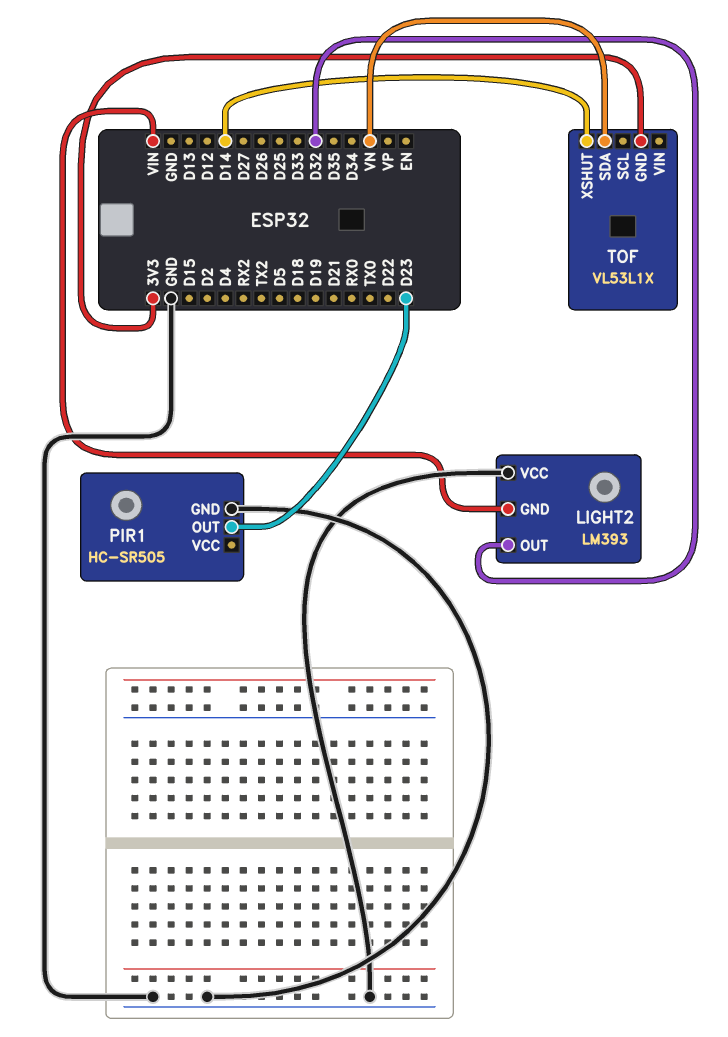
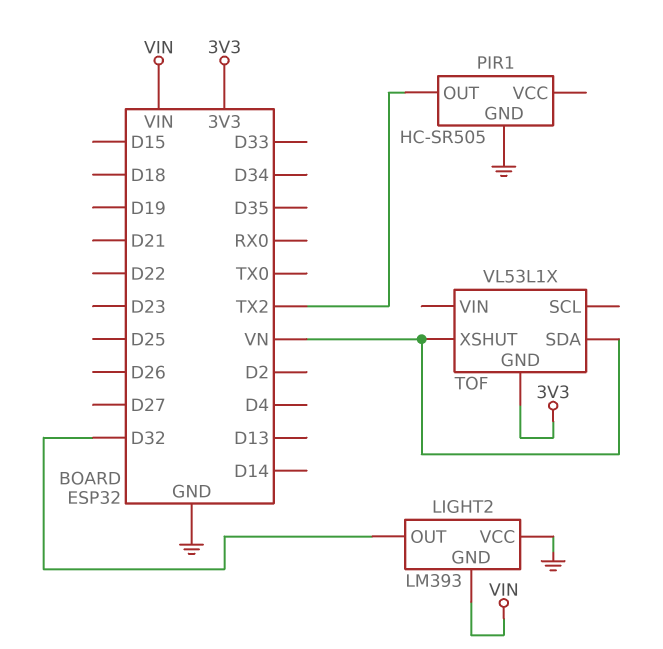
PIR1 pin OUT: D23 -> TX2
TOF pin XSHUT: D14 -> VN

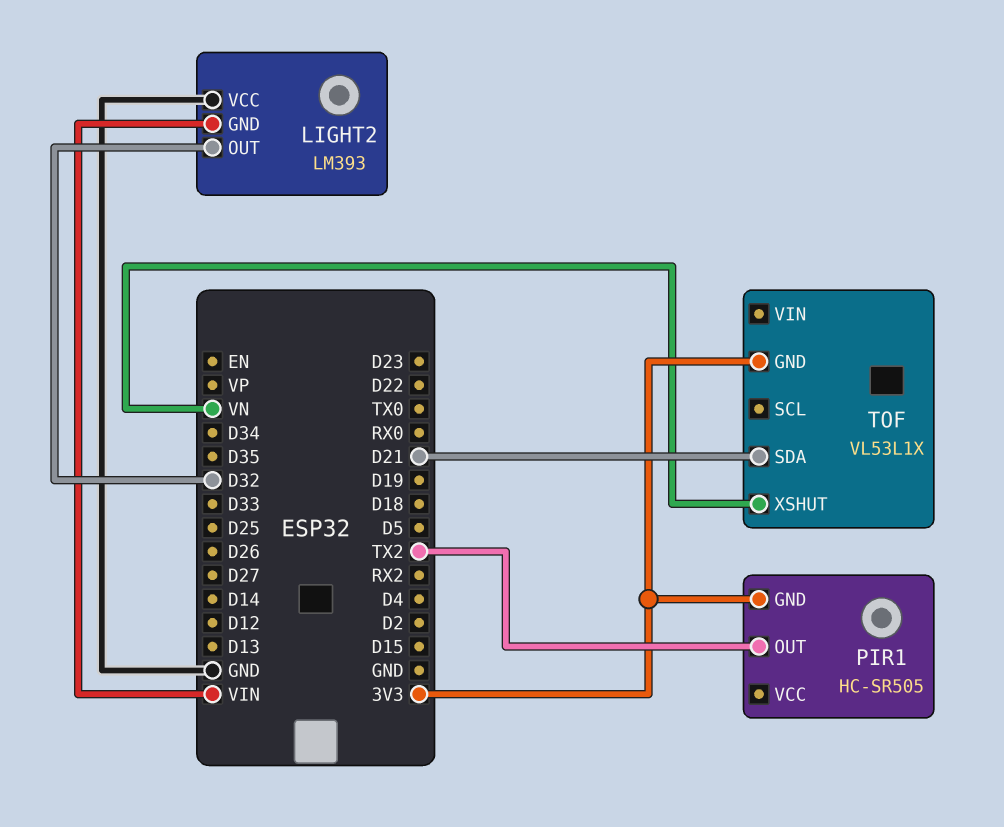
PIR1 pin GND: GND -> 3V3
TOF pin SDA: VN -> D21

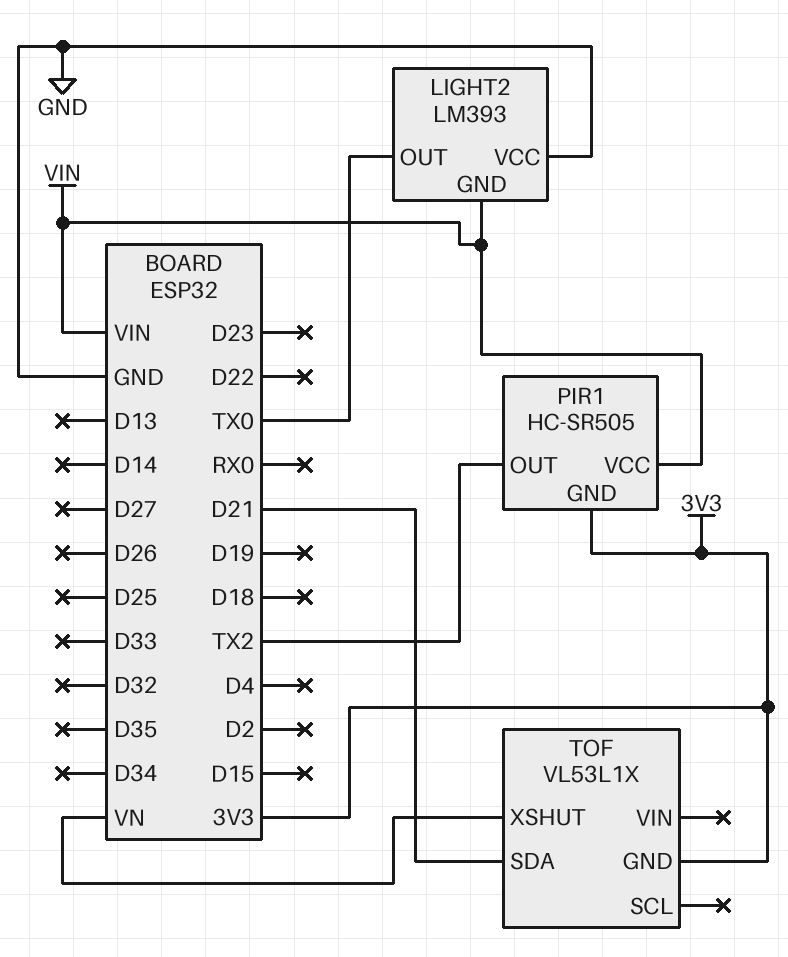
LIGHT2 pin OUT: D32 -> TX0
PIR1 pin VCC: none -> VIN

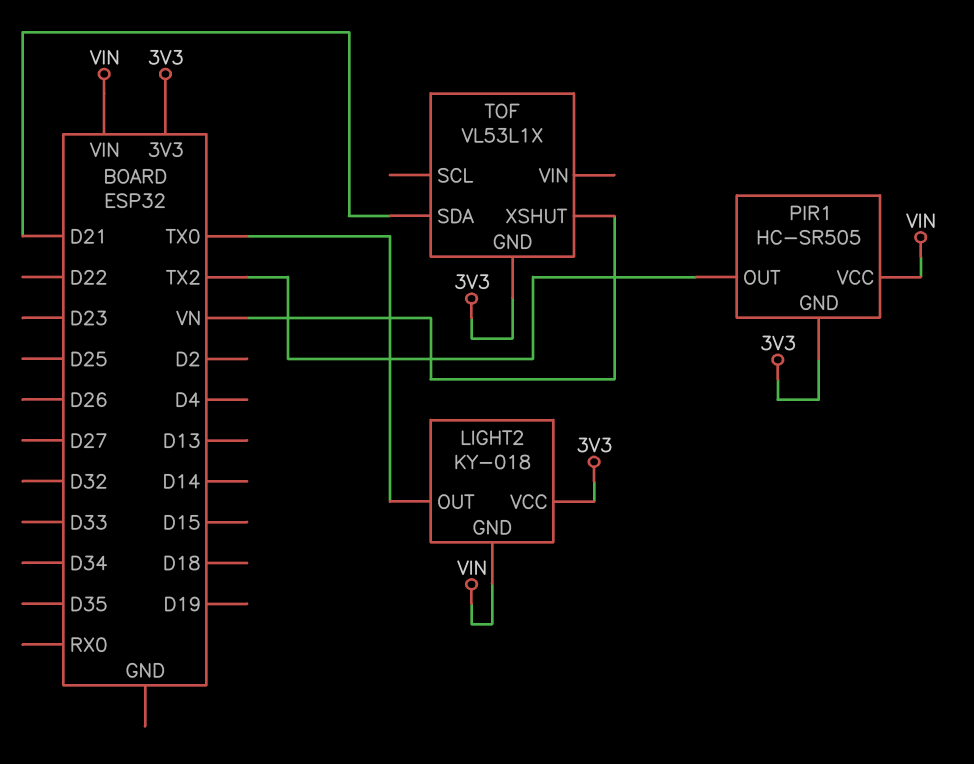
LIGHT2: LM393 -> KY-018
LIGHT2 pin VCC: GND -> 3V3

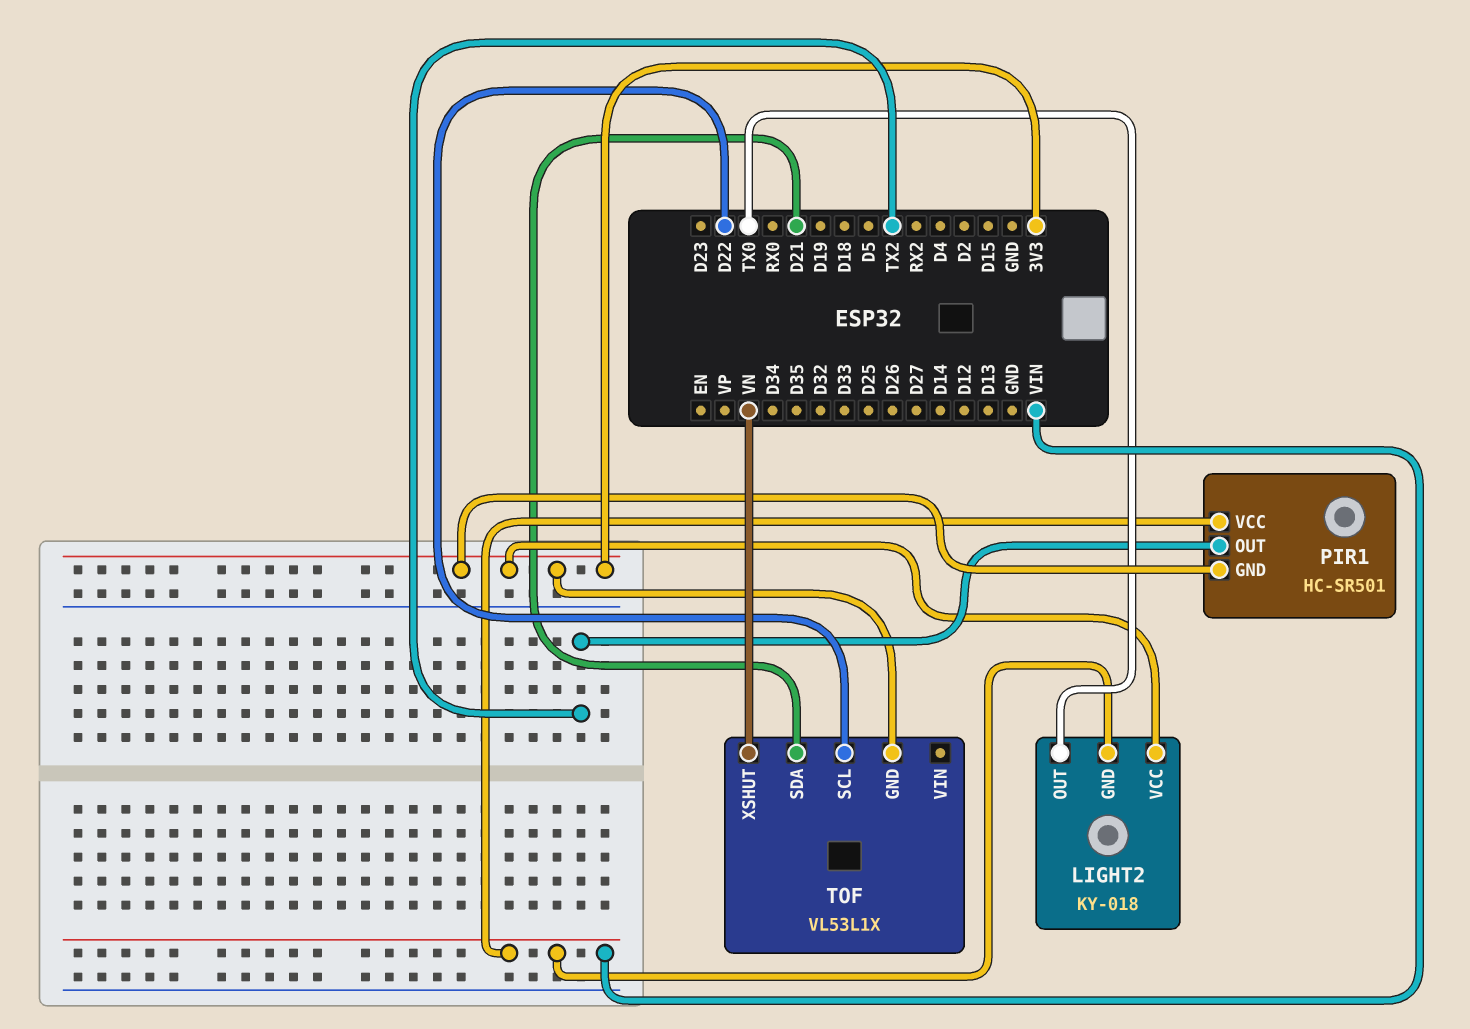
PIR1: HC-SR505 -> HC-SR501
TOF pin SCL: none -> D22

